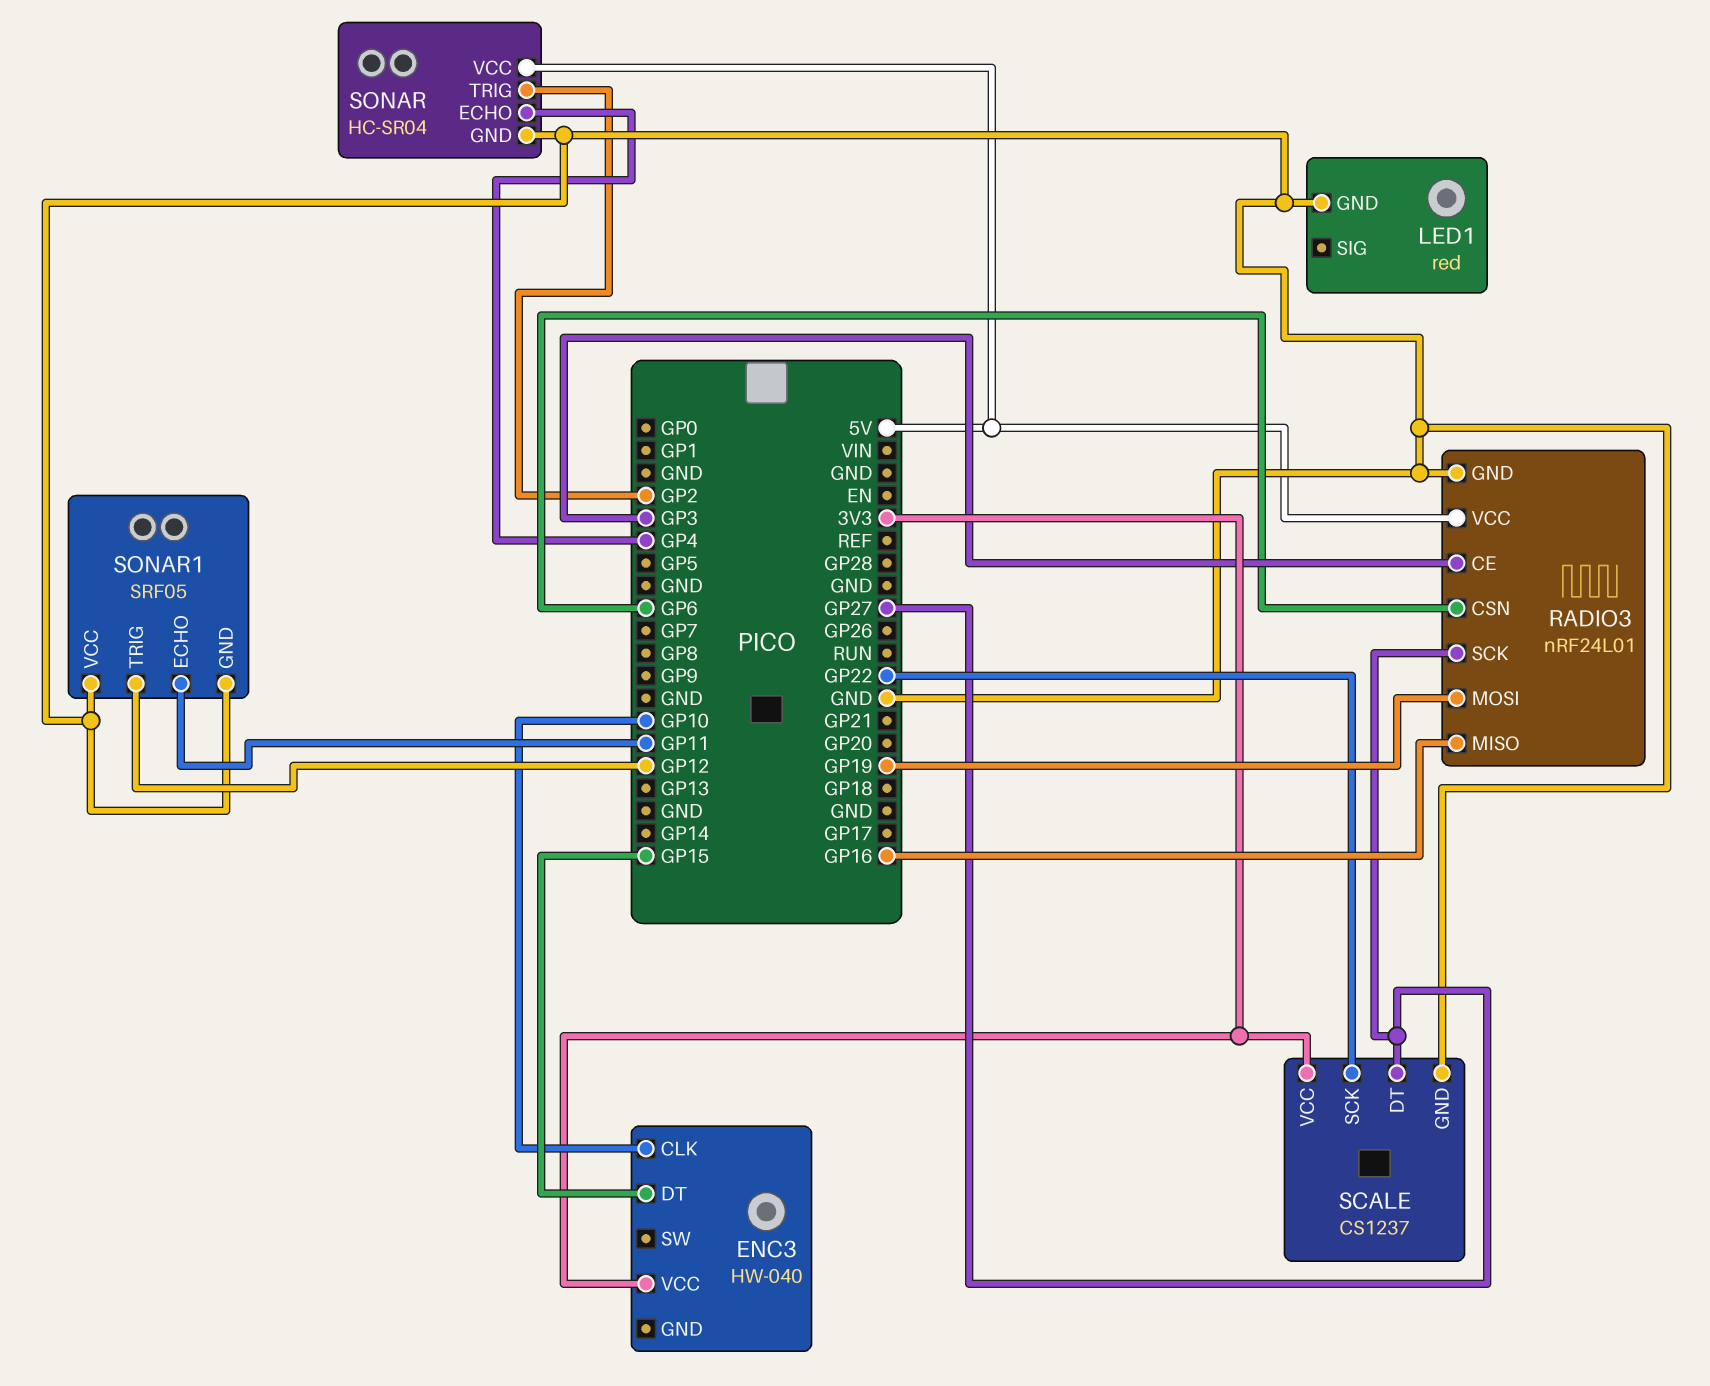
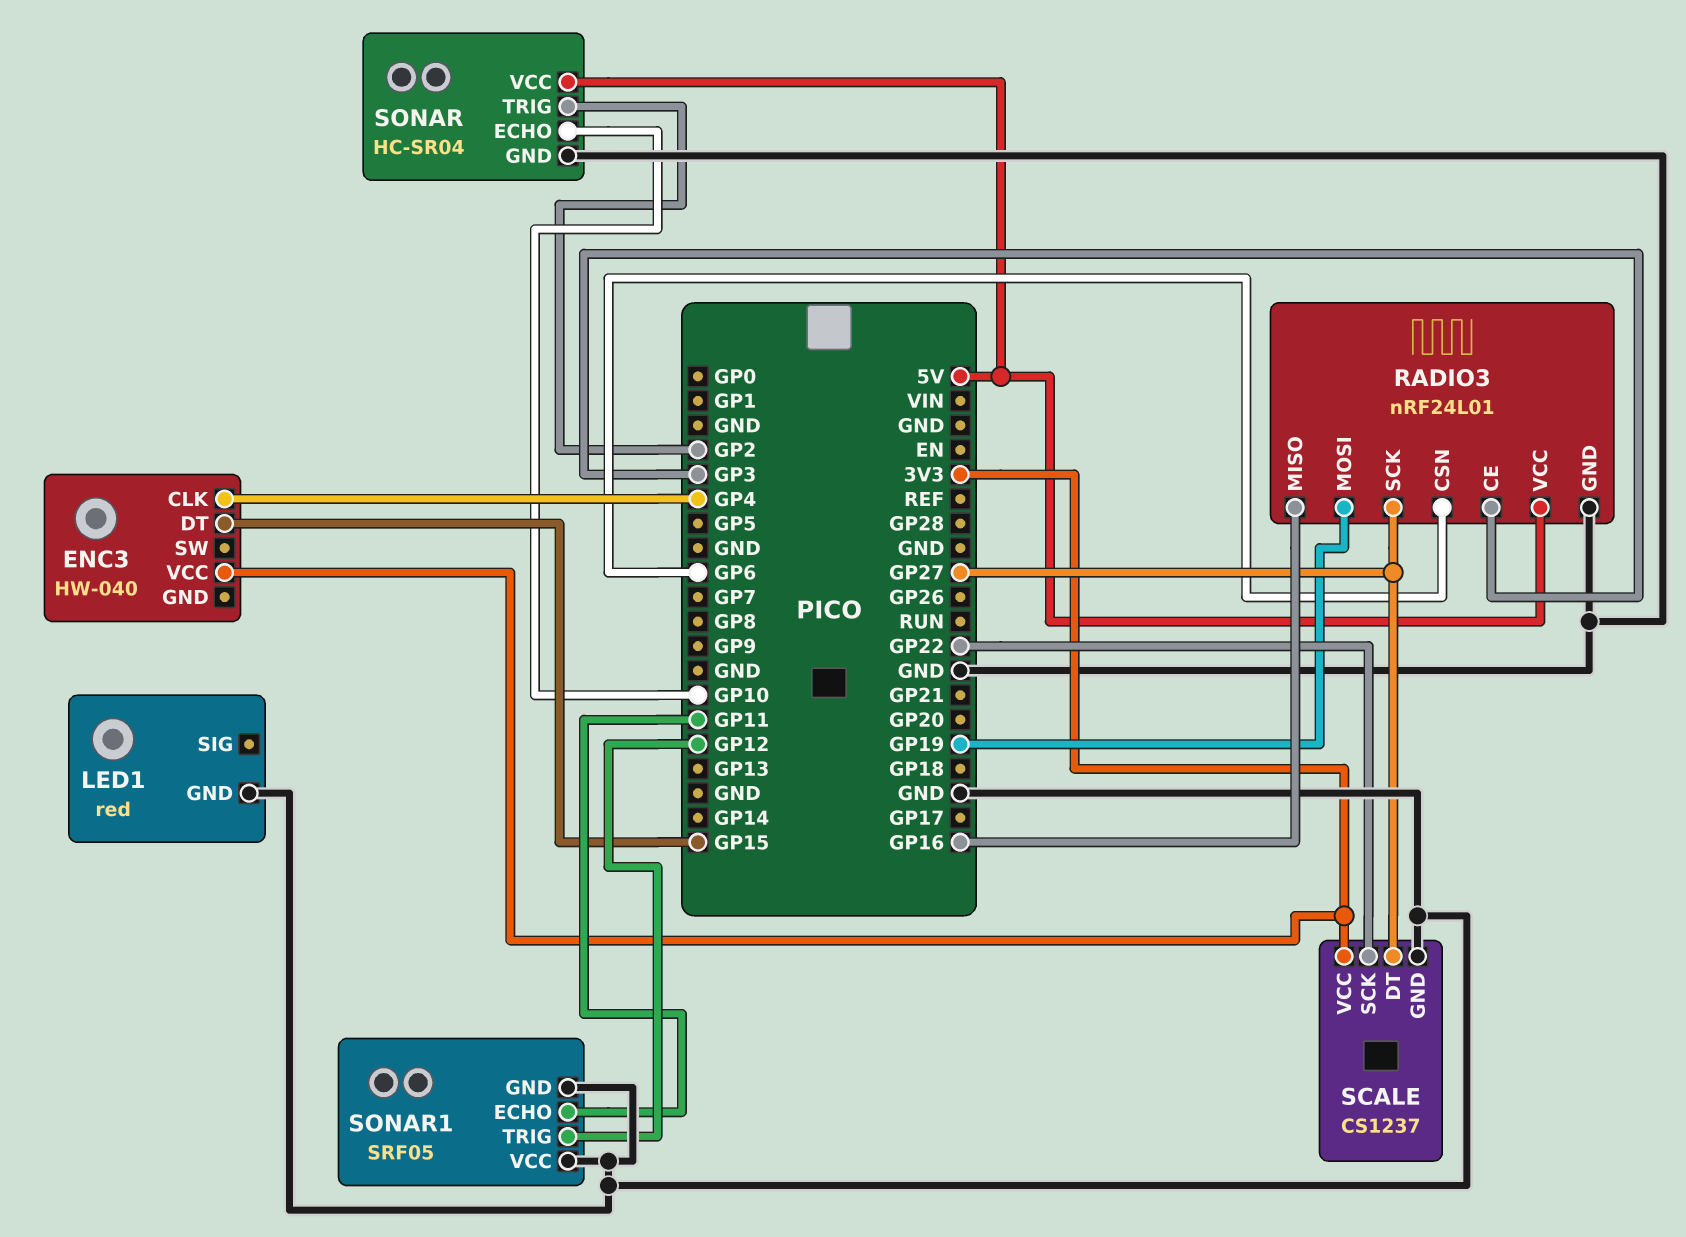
ENC3 pin CLK: GP10 -> GP4
SONAR pin ECHO: GP4 -> GP10

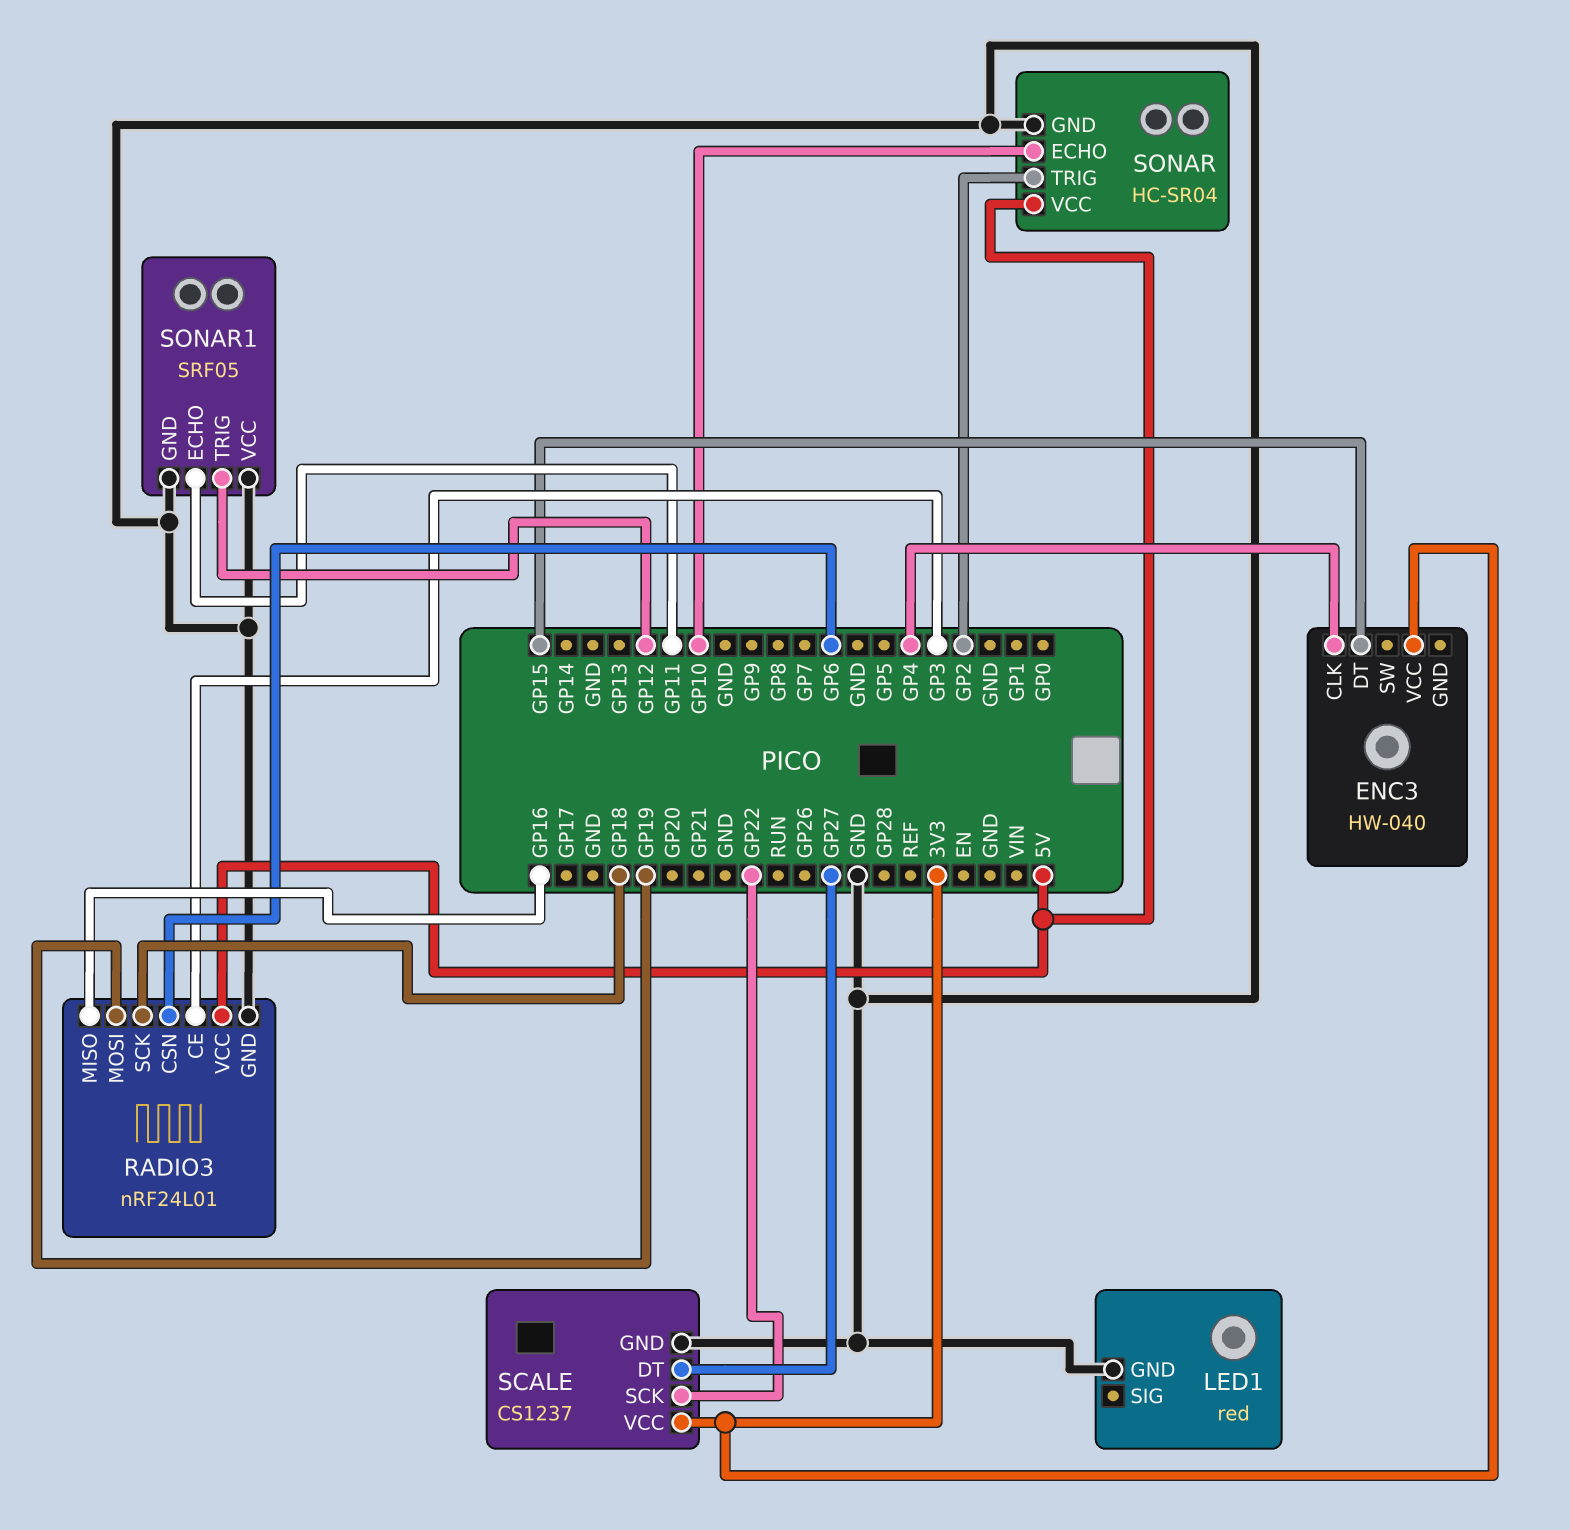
RADIO3 pin SCK: GP27 -> GP18

